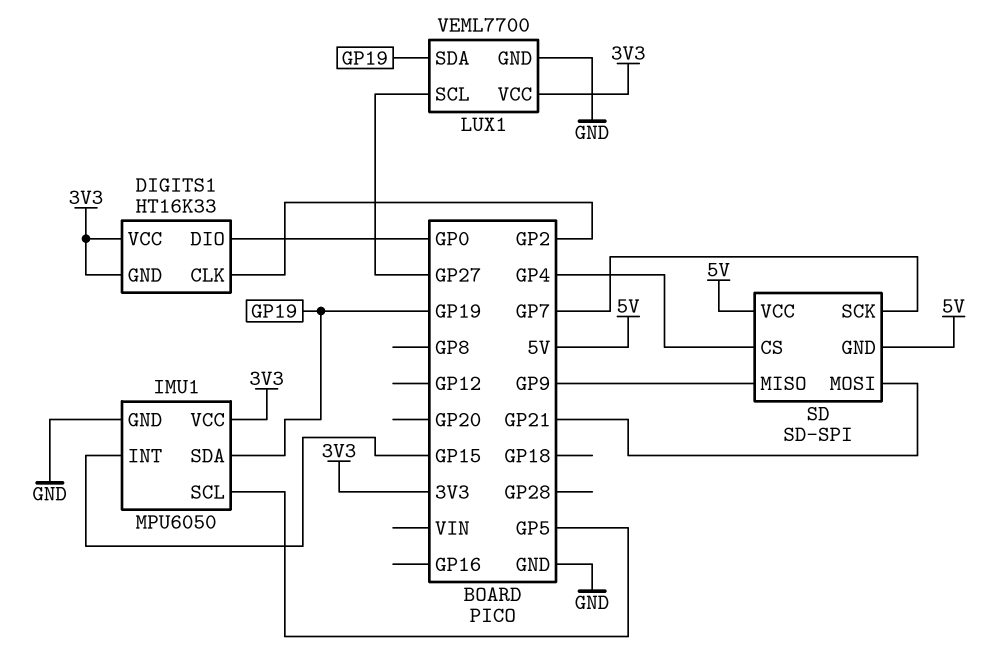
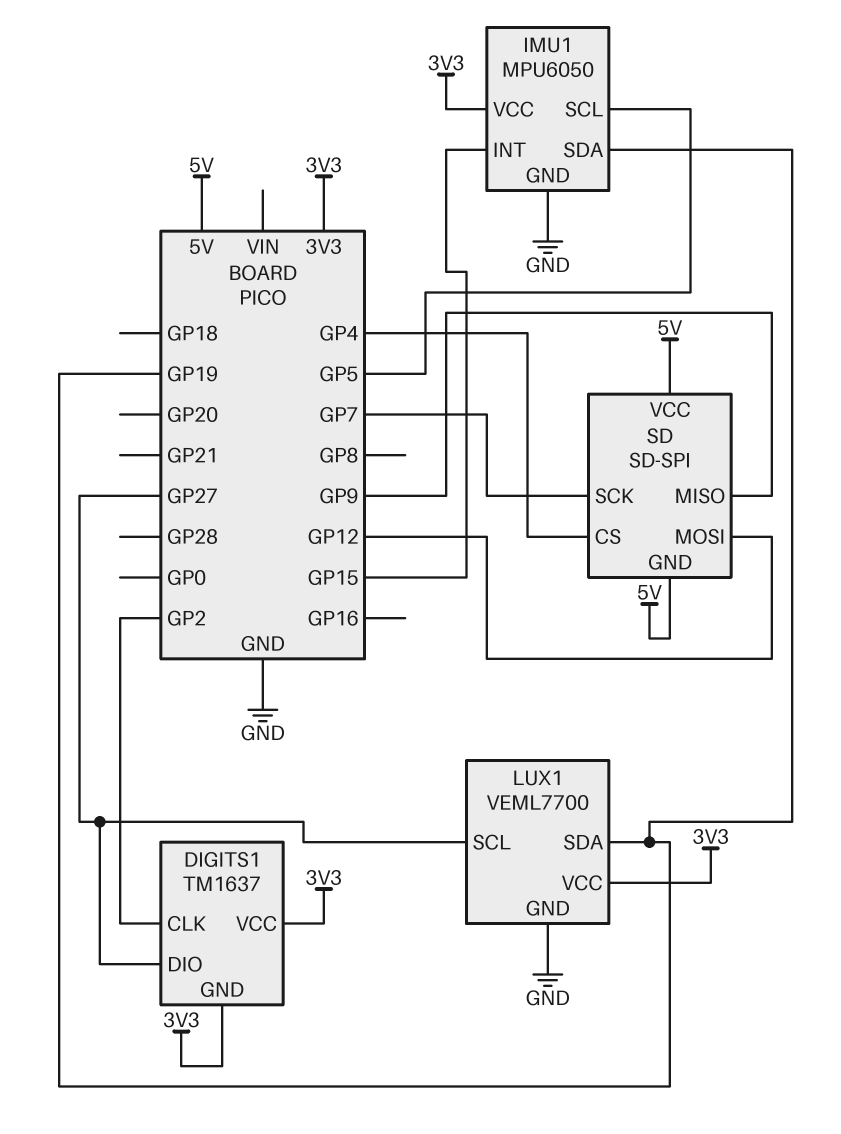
DIGITS1: HT16K33 -> TM1637
DIGITS1 pin DIO: GP0 -> GP27
SD pin MOSI: GP21 -> GP12

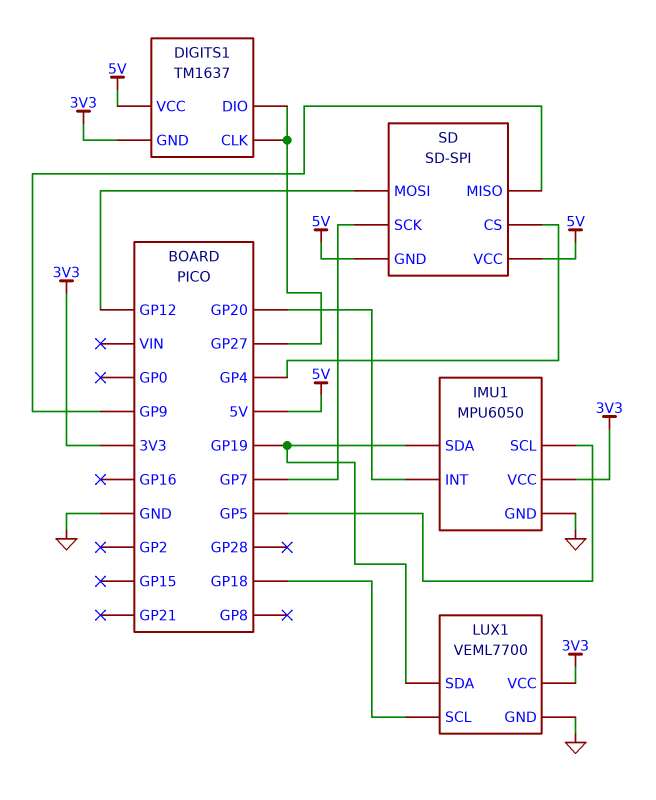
DIGITS1 pin CLK: GP2 -> GP27
DIGITS1 pin VCC: 3V3 -> 5V
IMU1 pin INT: GP15 -> GP20
LUX1 pin SCL: GP27 -> GP18

